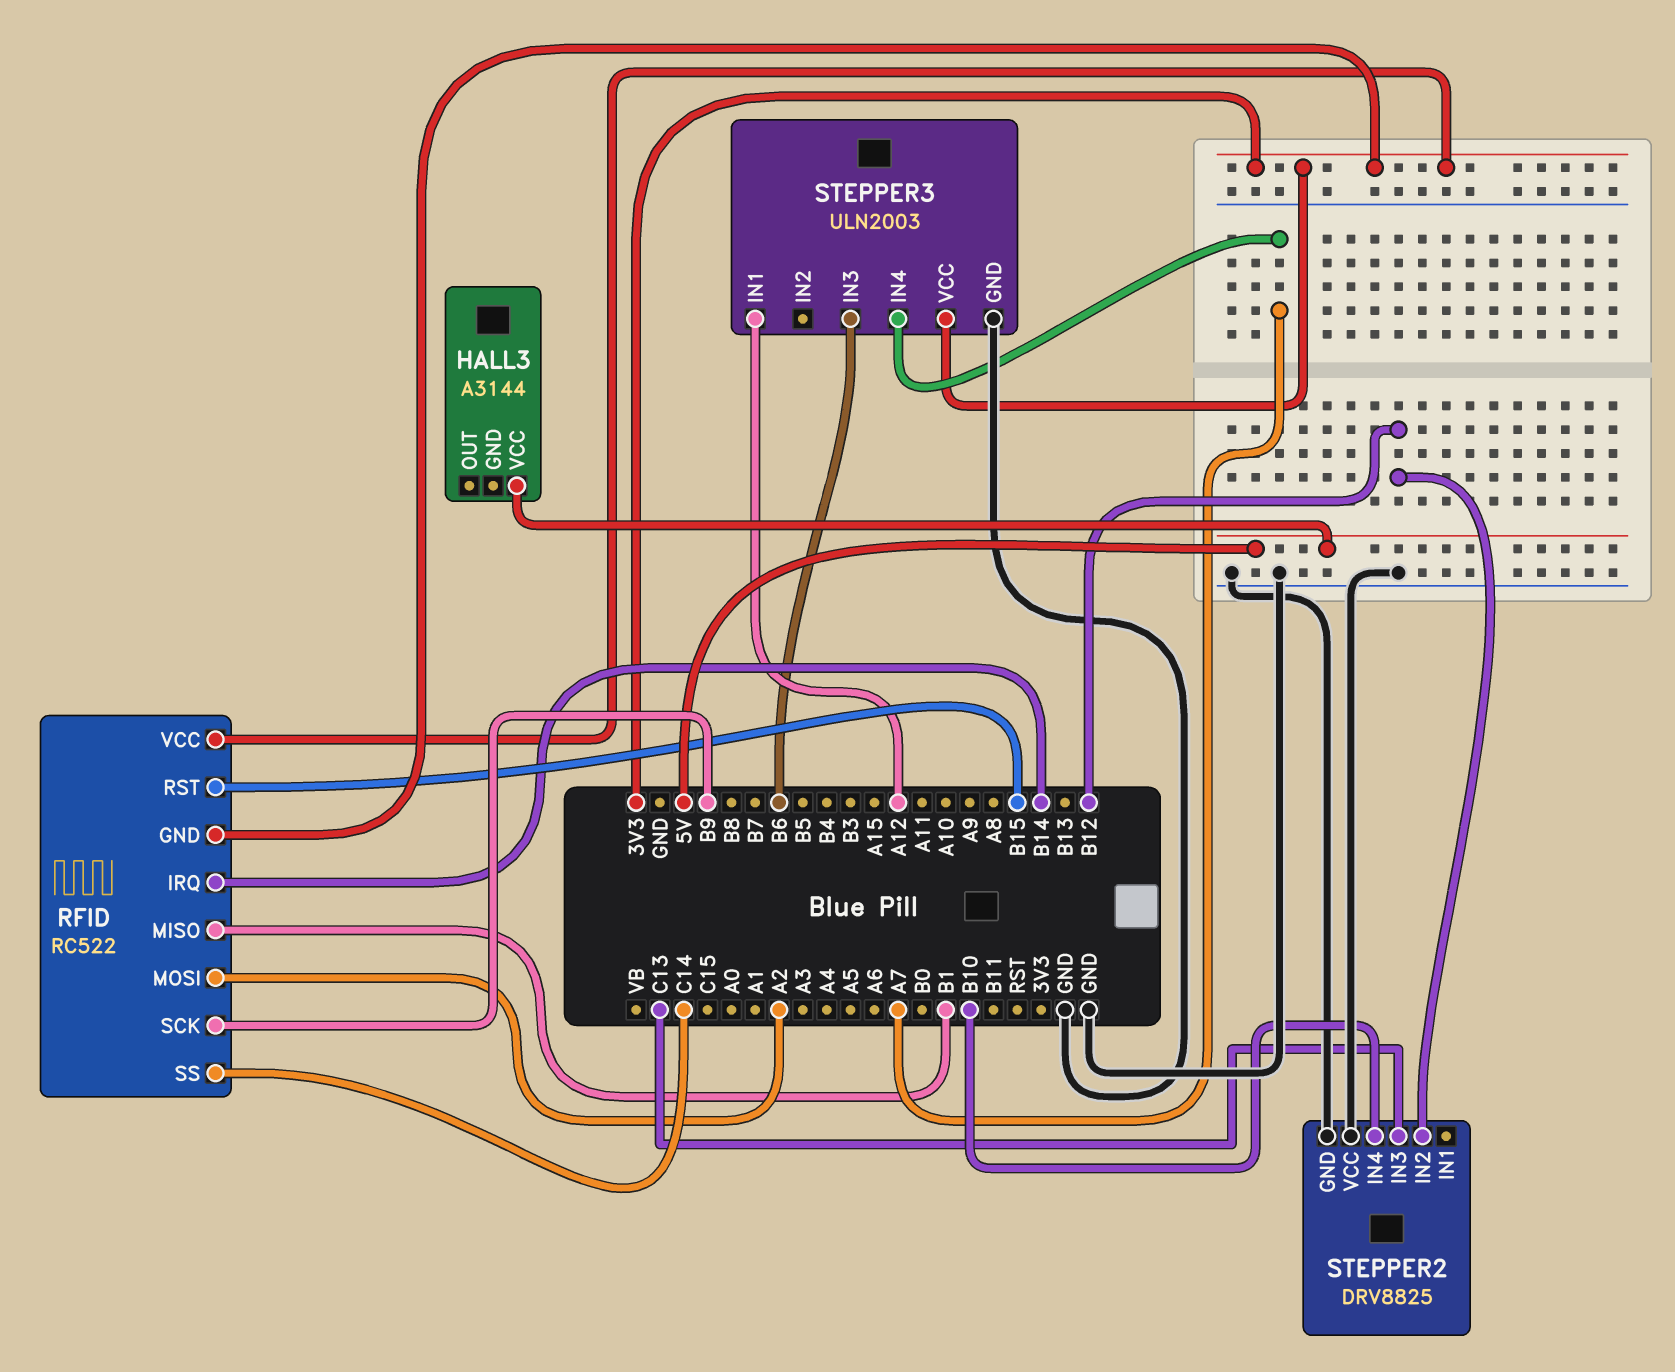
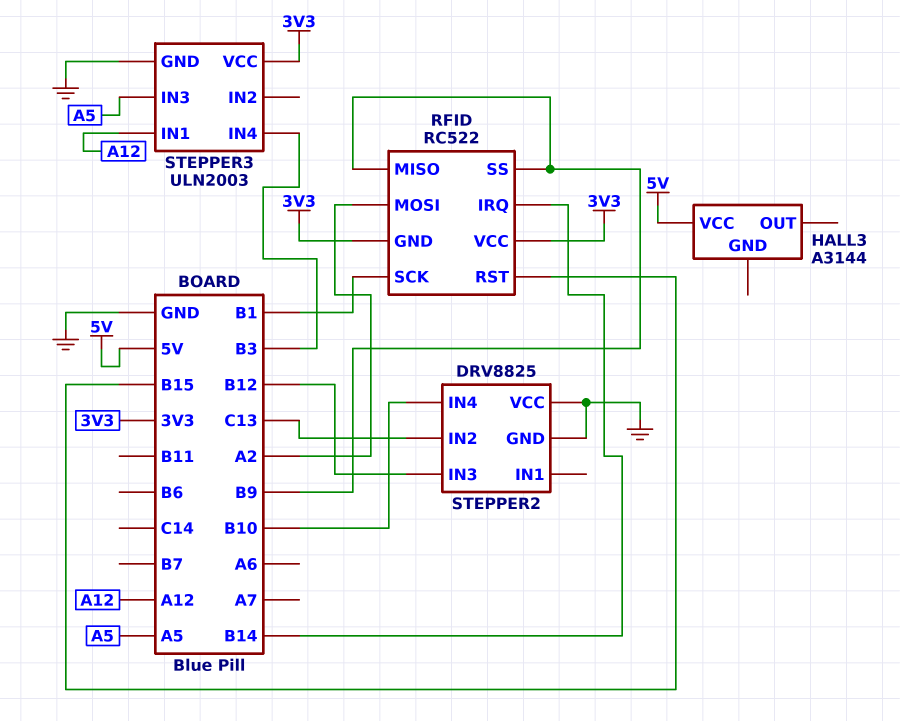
RFID pin MISO: B1 -> B9
RFID pin SCK: B9 -> B1
RFID pin SS: C14 -> B9
STEPPER2 pin IN2: B12 -> C13
STEPPER2 pin IN3: C13 -> B12
STEPPER3 pin IN3: B6 -> A5
STEPPER3 pin IN4: A7 -> B3

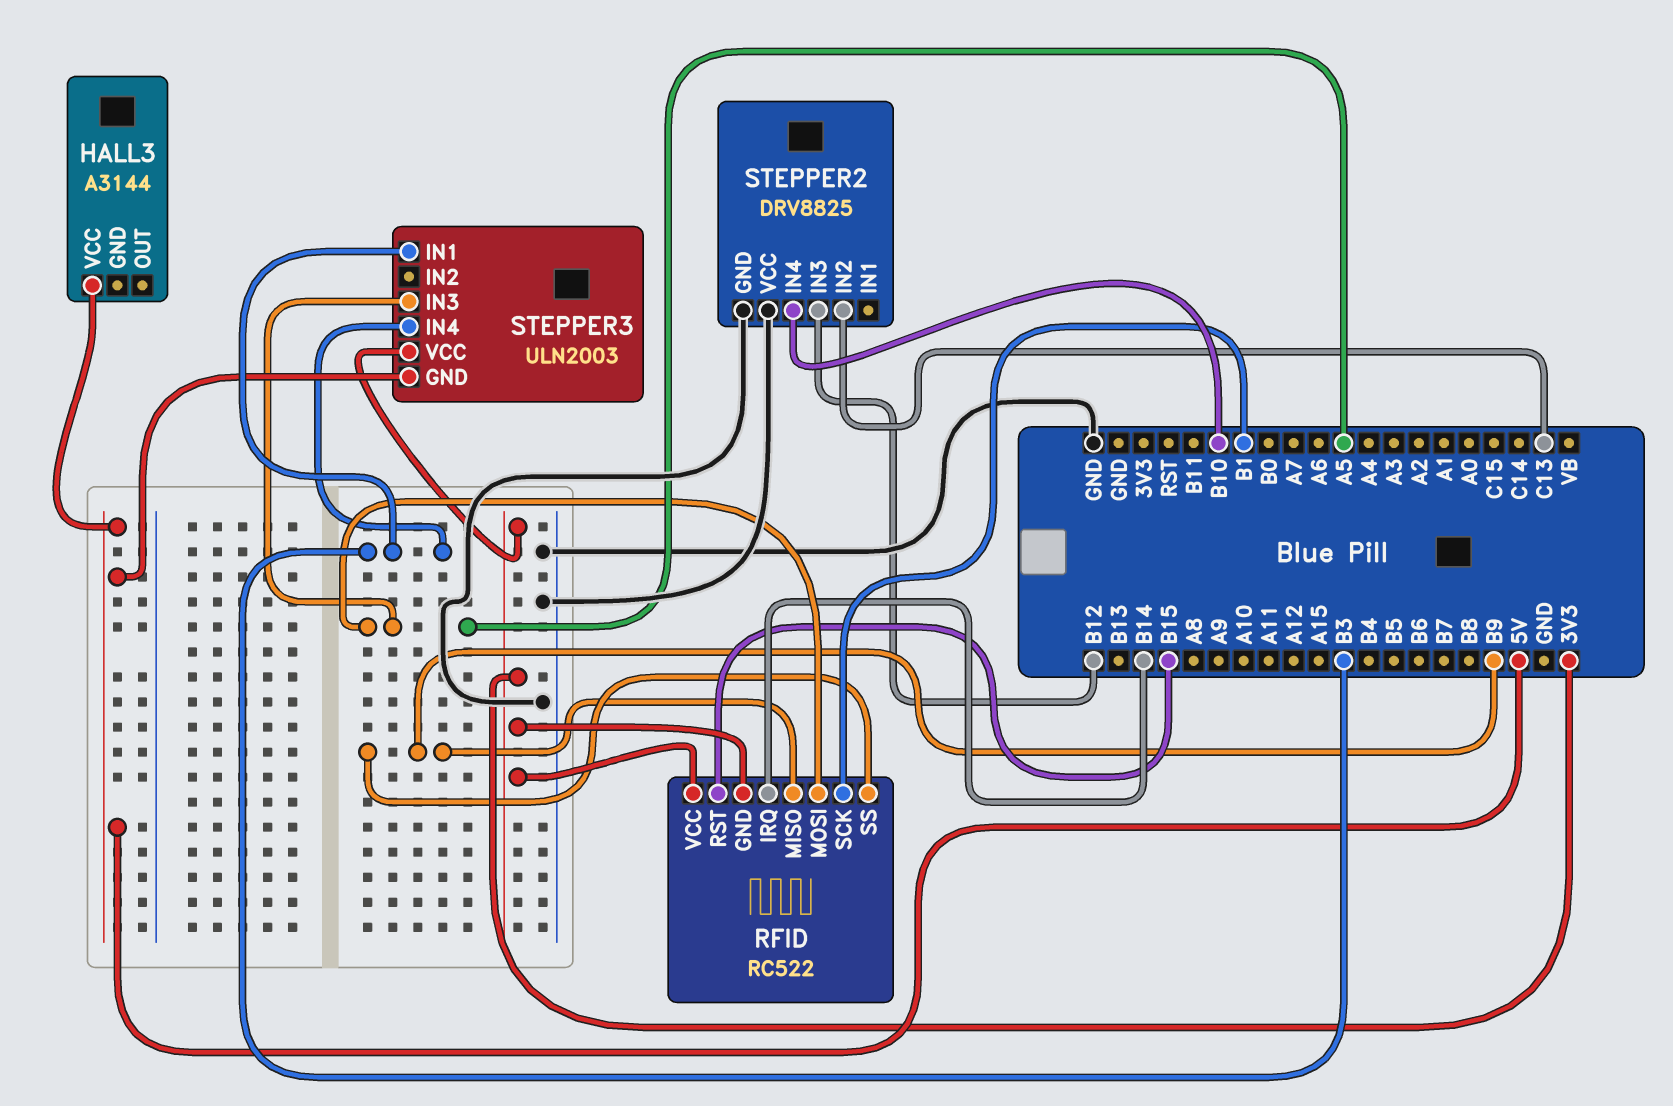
RFID pin MOSI: A2 -> A5
STEPPER3 pin GND: GND -> 5V
STEPPER3 pin IN1: A12 -> B3

